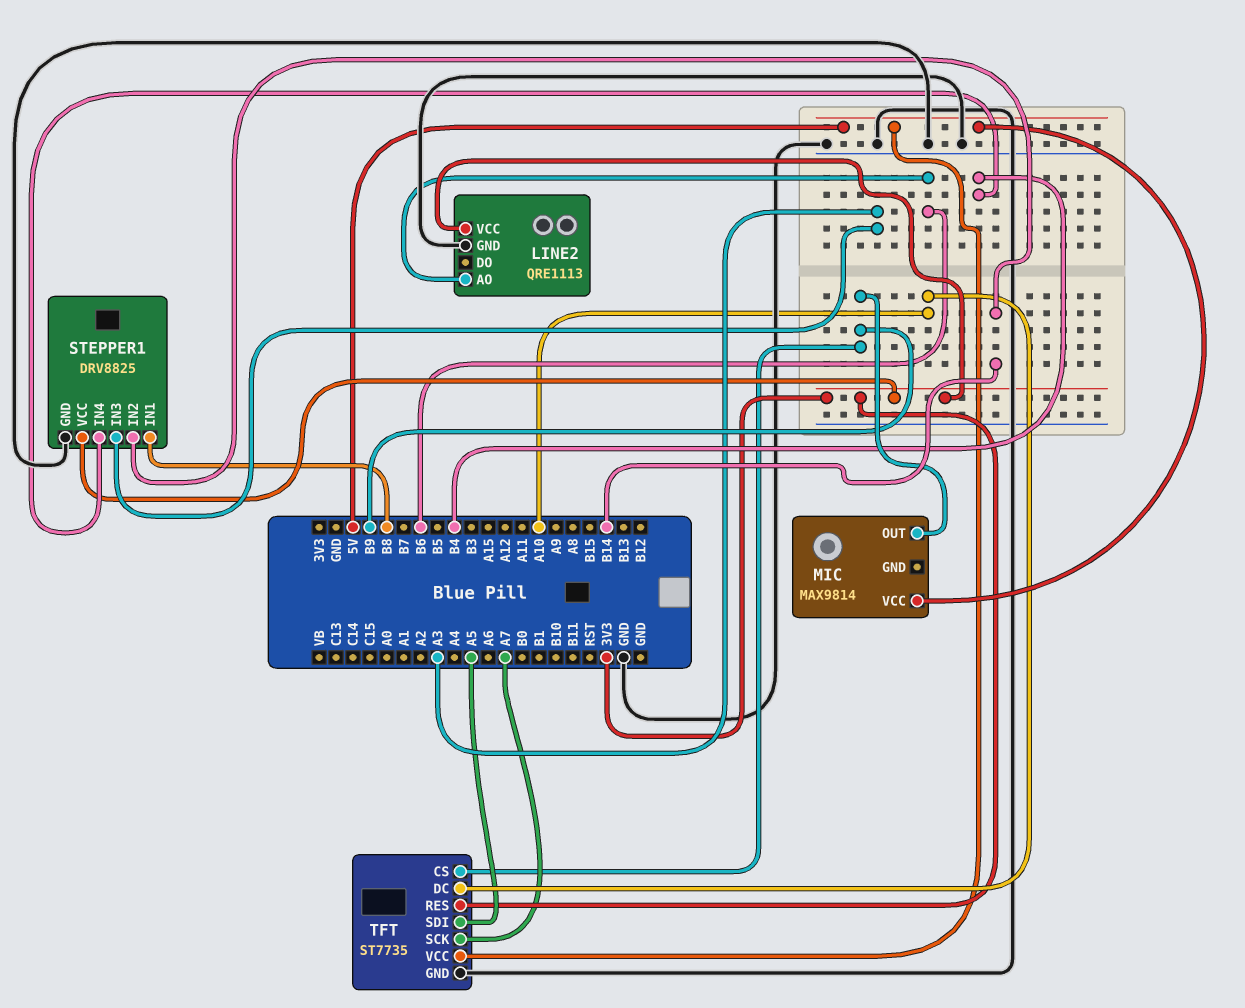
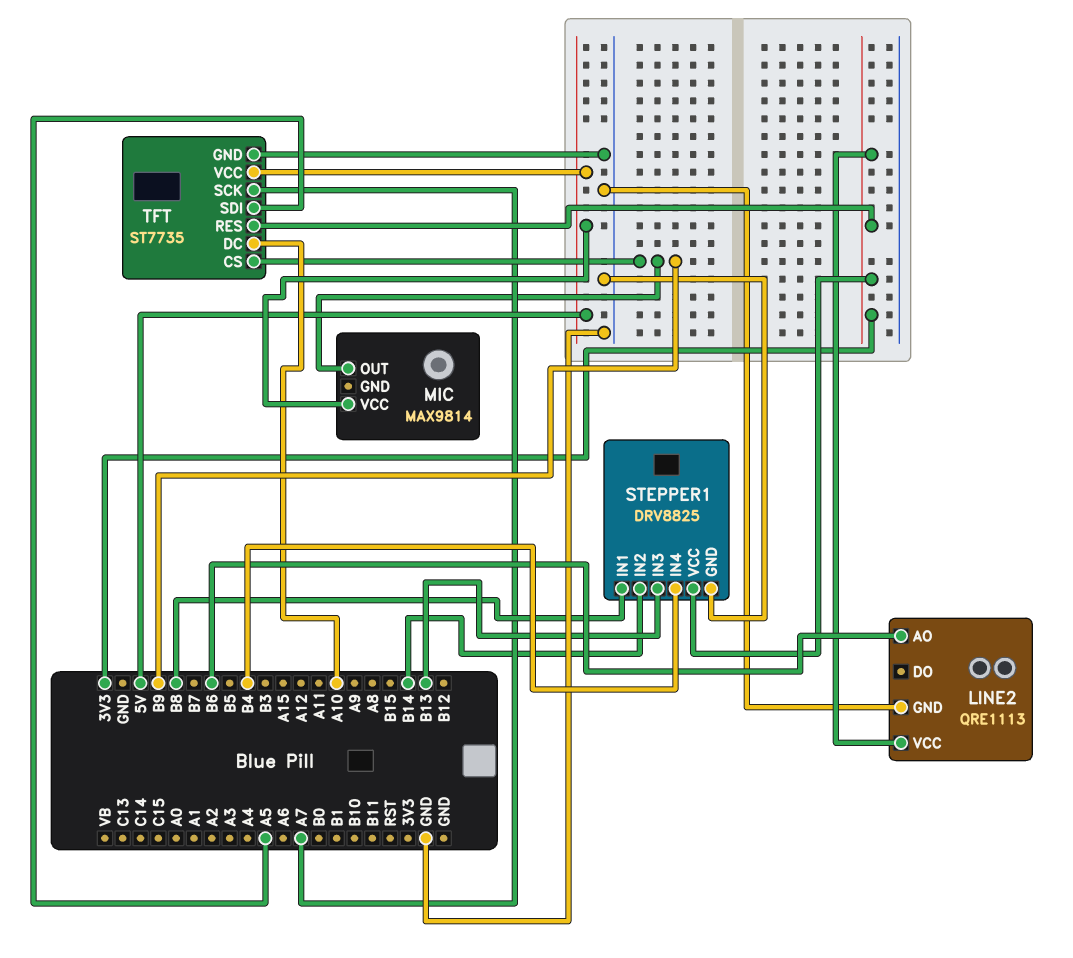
STEPPER1 pin IN3: A3 -> B13

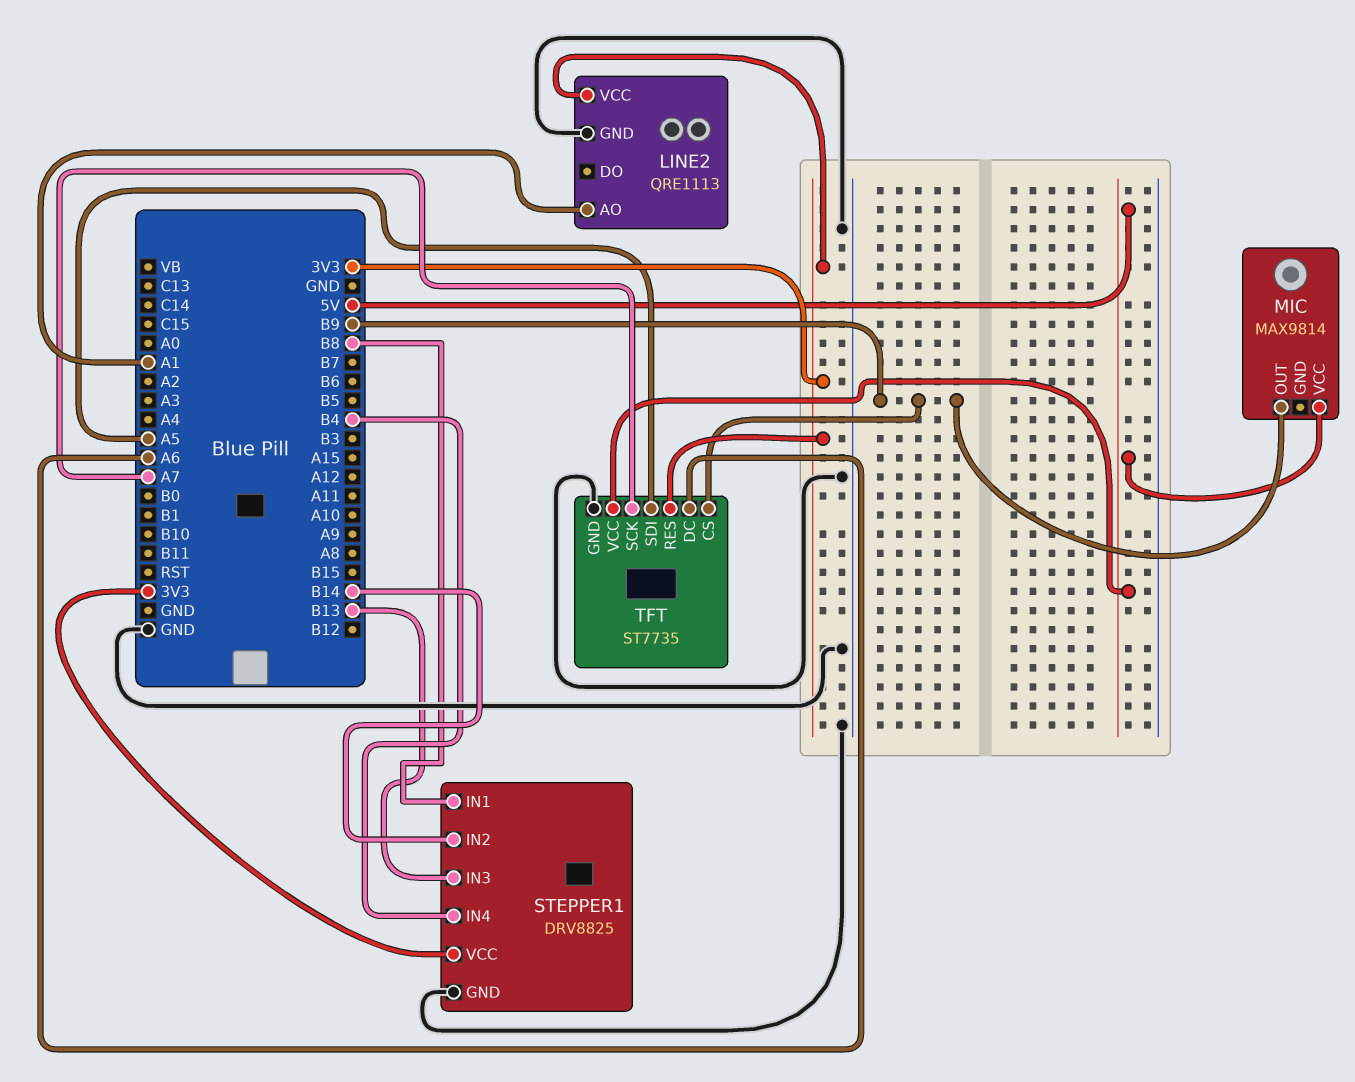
LINE2 pin AO: B6 -> A1
TFT pin DC: A10 -> A6

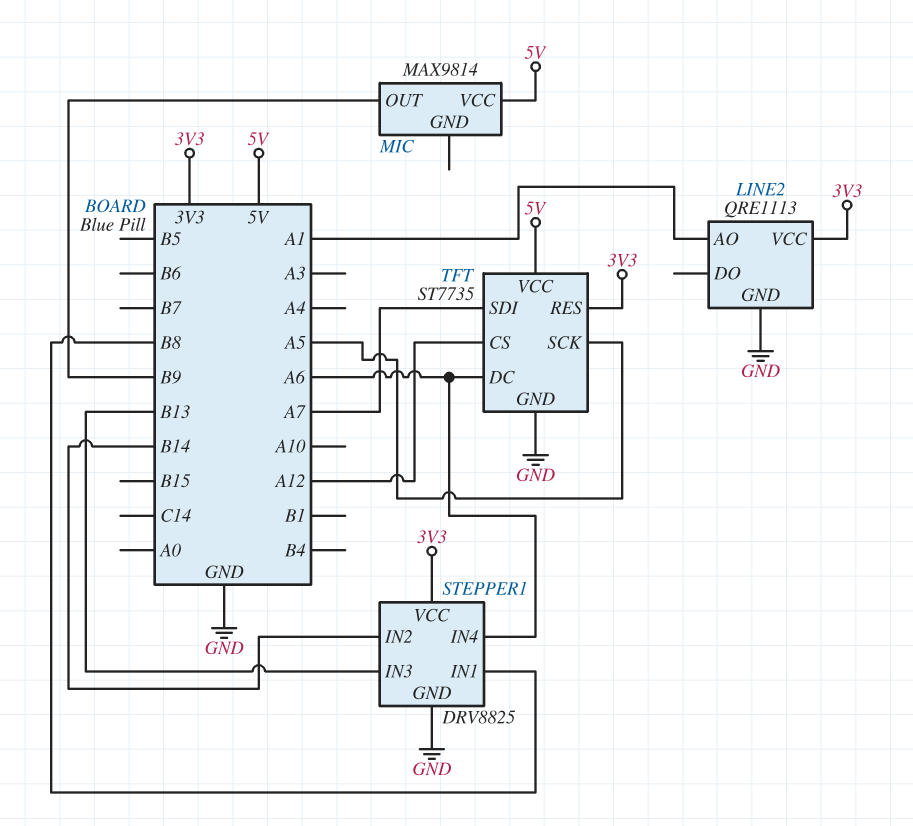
STEPPER1 pin IN4: B4 -> A6
TFT pin CS: B9 -> A12
TFT pin SCK: A7 -> A5
TFT pin SDI: A5 -> A7

